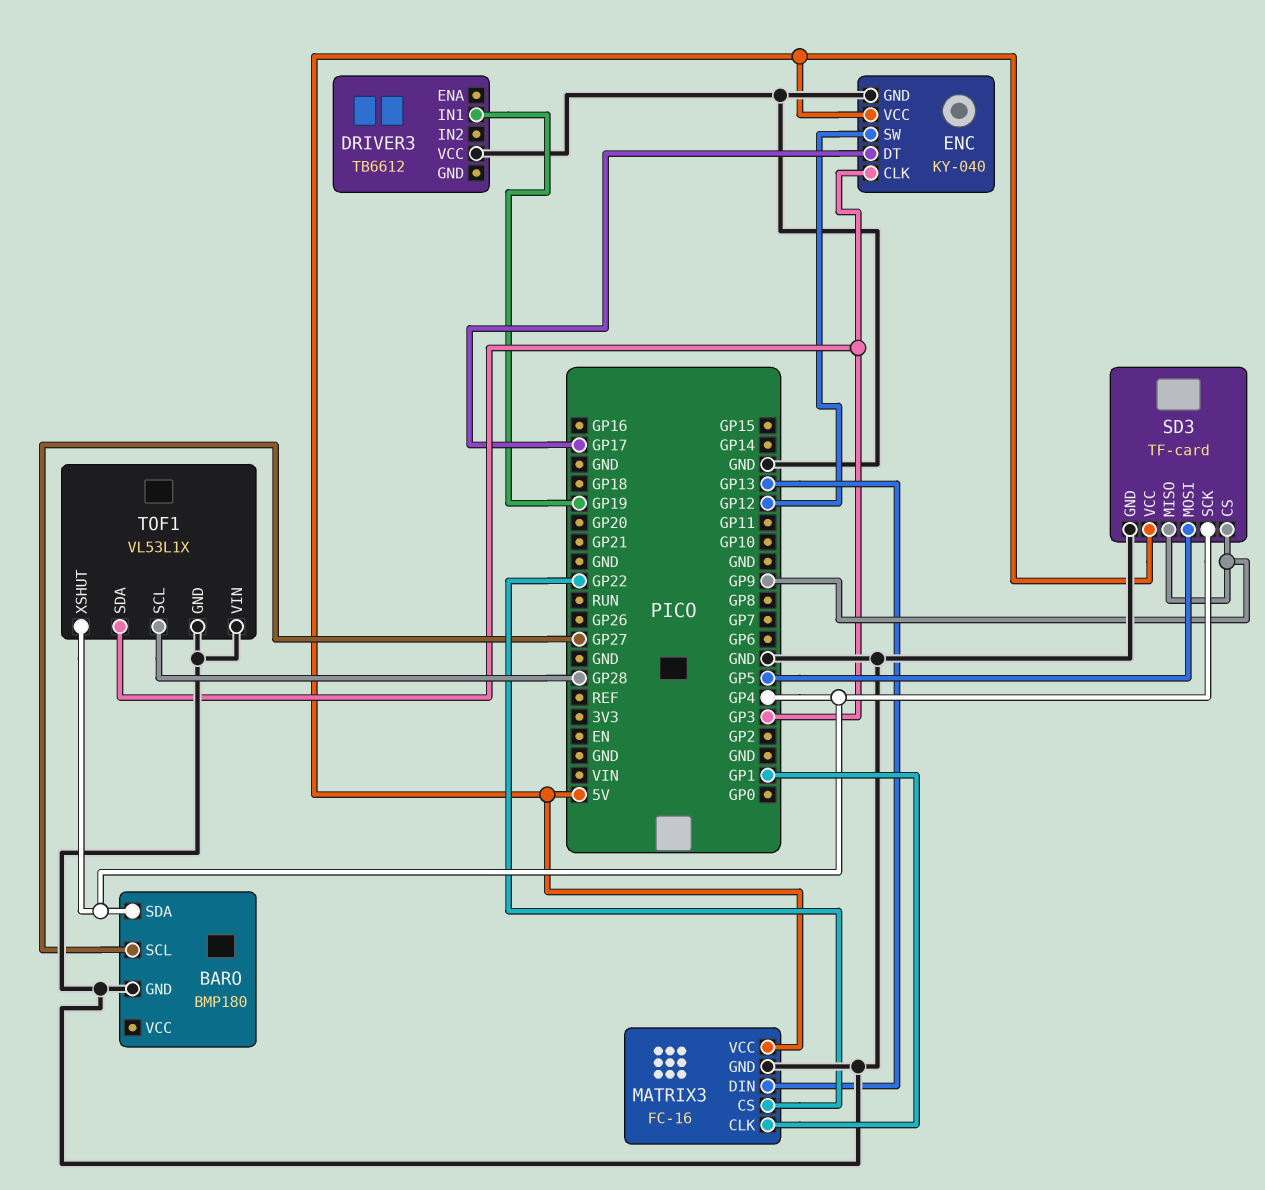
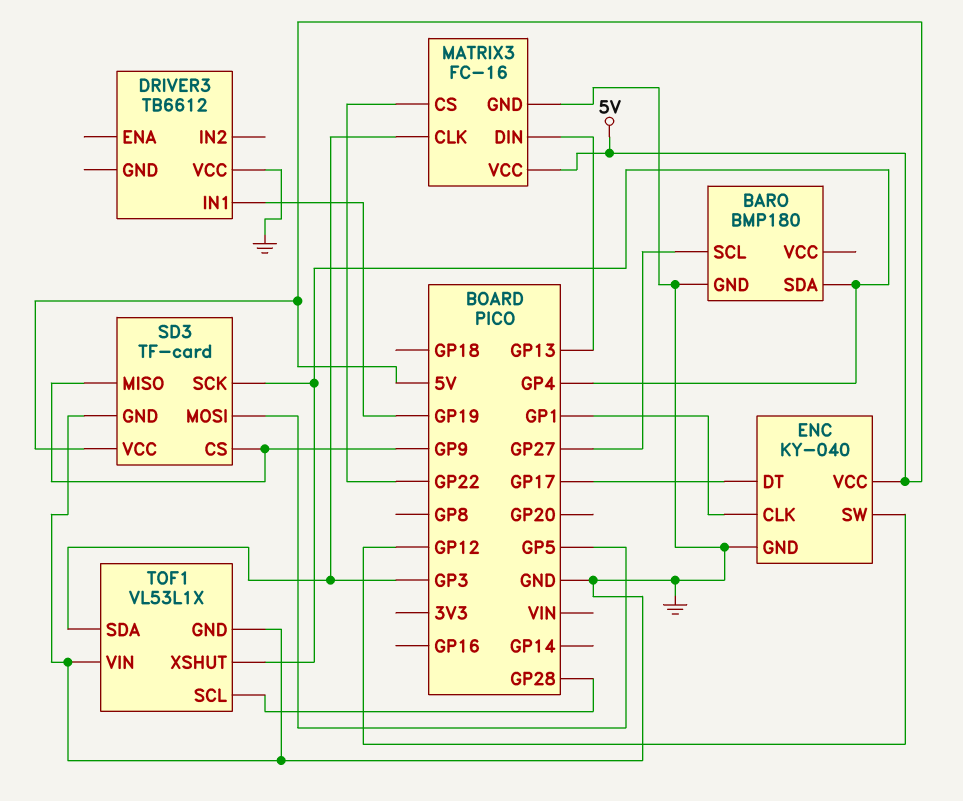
ENC pin CLK: GP3 -> GP1
MATRIX3 pin CLK: GP1 -> GP3

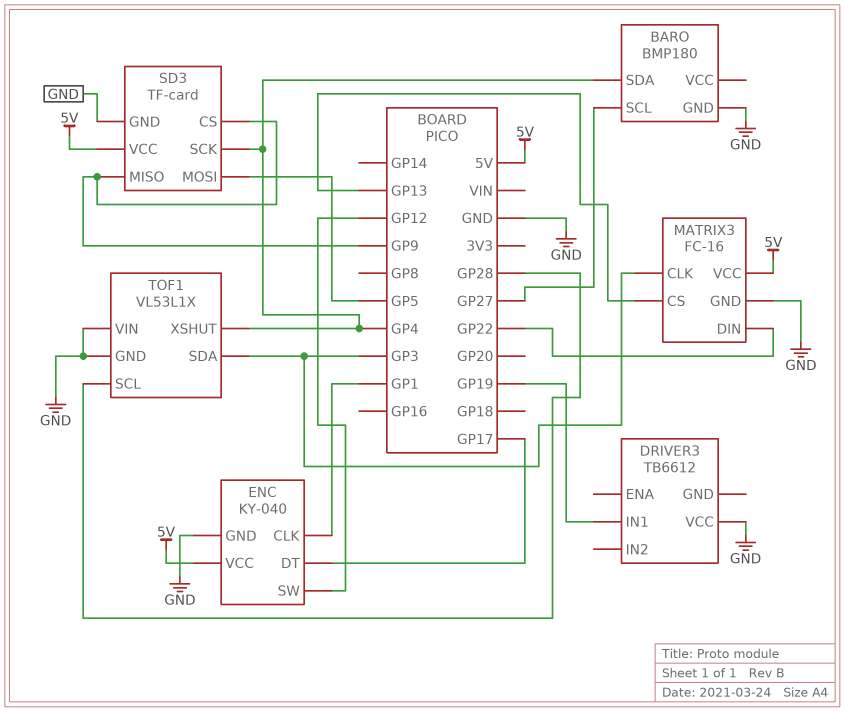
MATRIX3 pin CS: GP22 -> GP13
MATRIX3 pin DIN: GP13 -> GP22

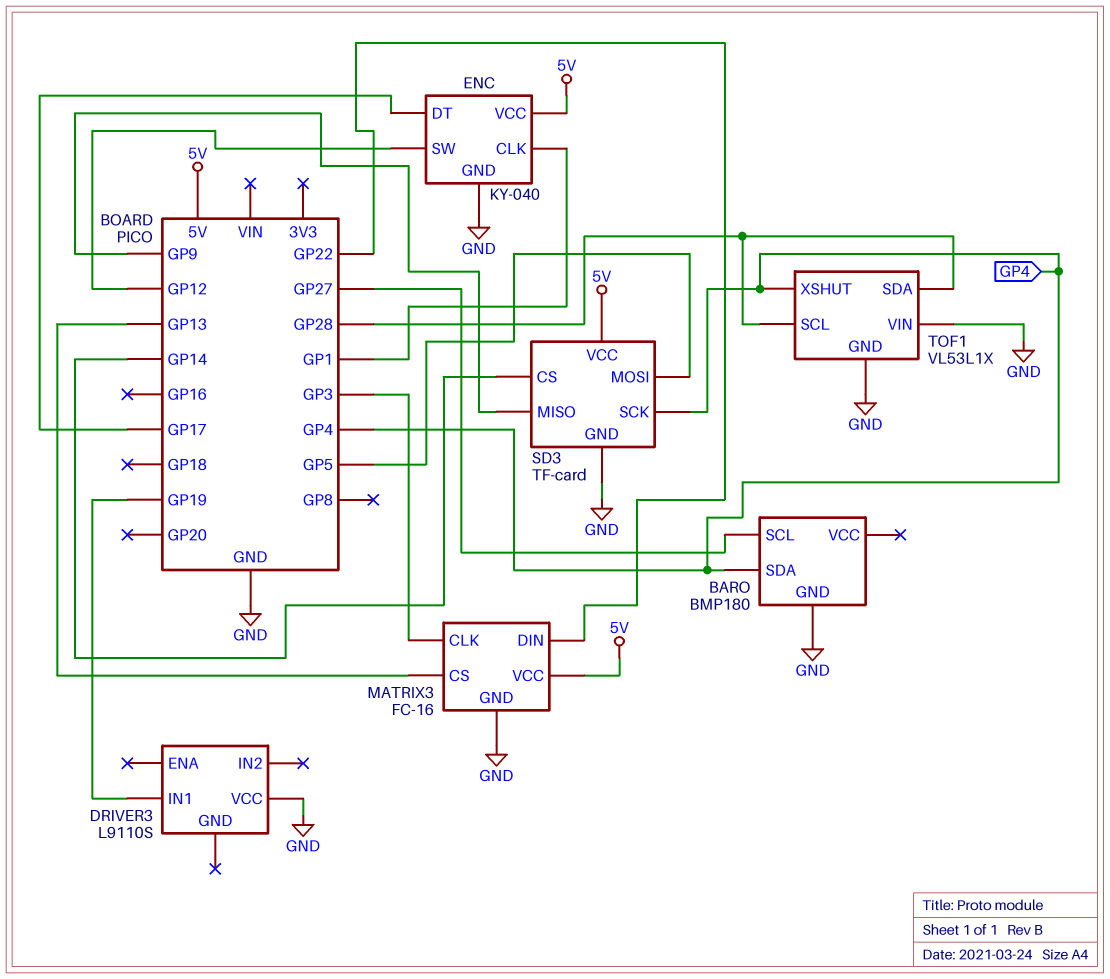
DRIVER3: TB6612 -> L9110S
SD3 pin CS: GP9 -> GP14
TOF1 pin SDA: GP3 -> GP28

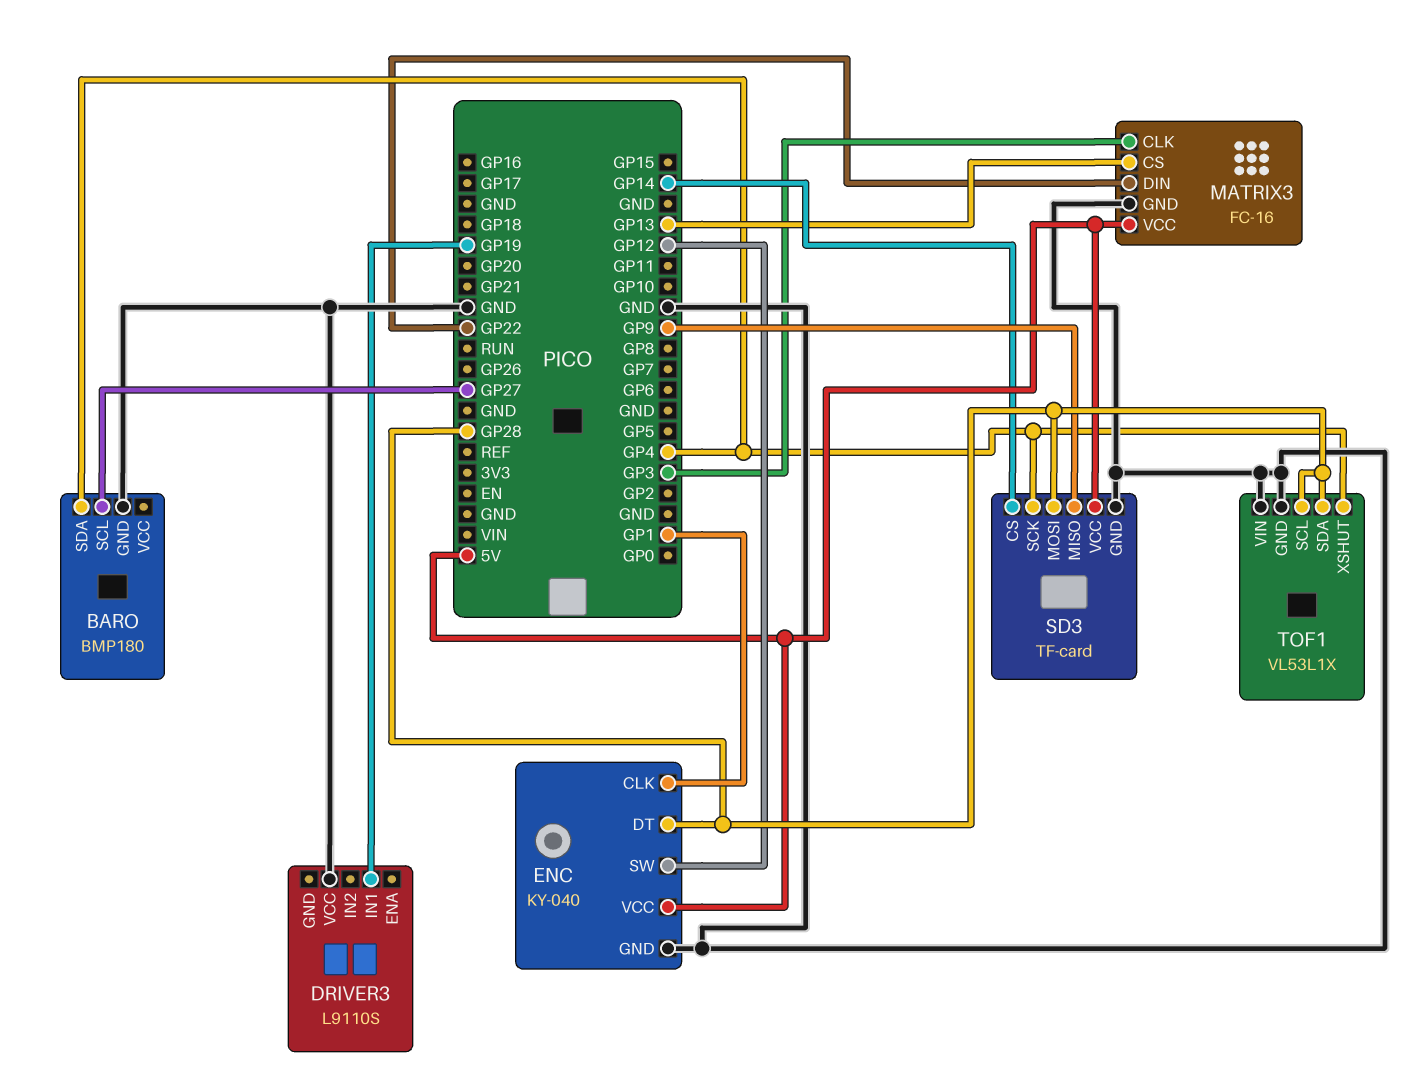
ENC pin DT: GP17 -> GP28
SD3 pin MOSI: GP5 -> GP28

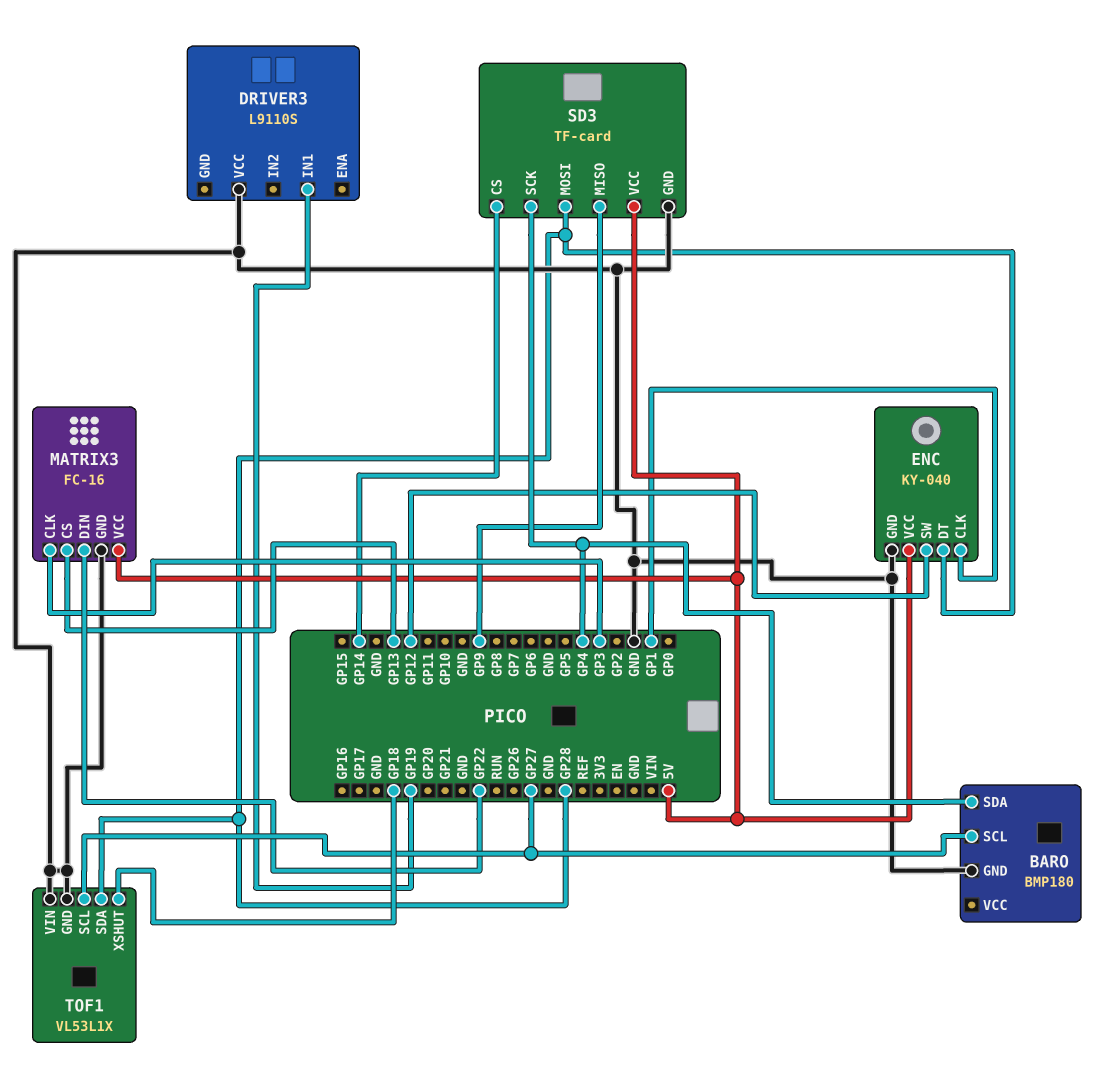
TOF1 pin SCL: GP28 -> GP27
TOF1 pin XSHUT: GP4 -> GP18

